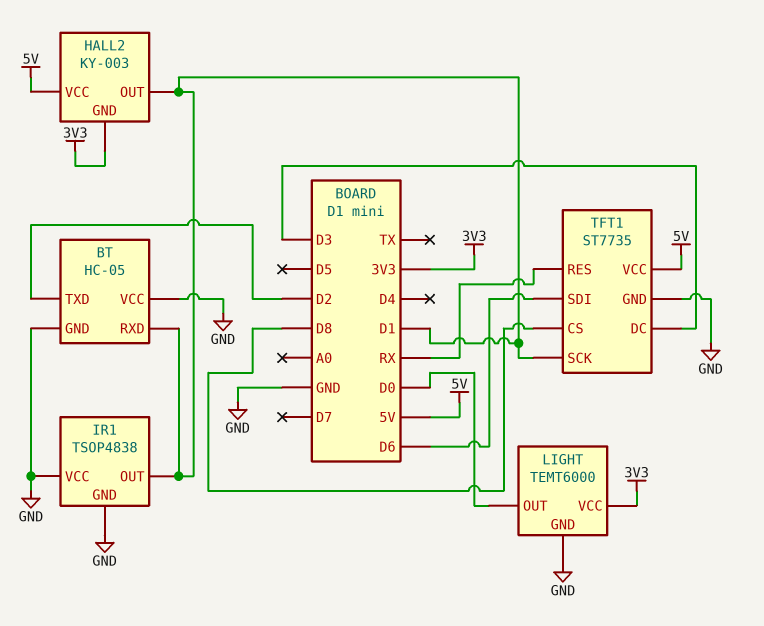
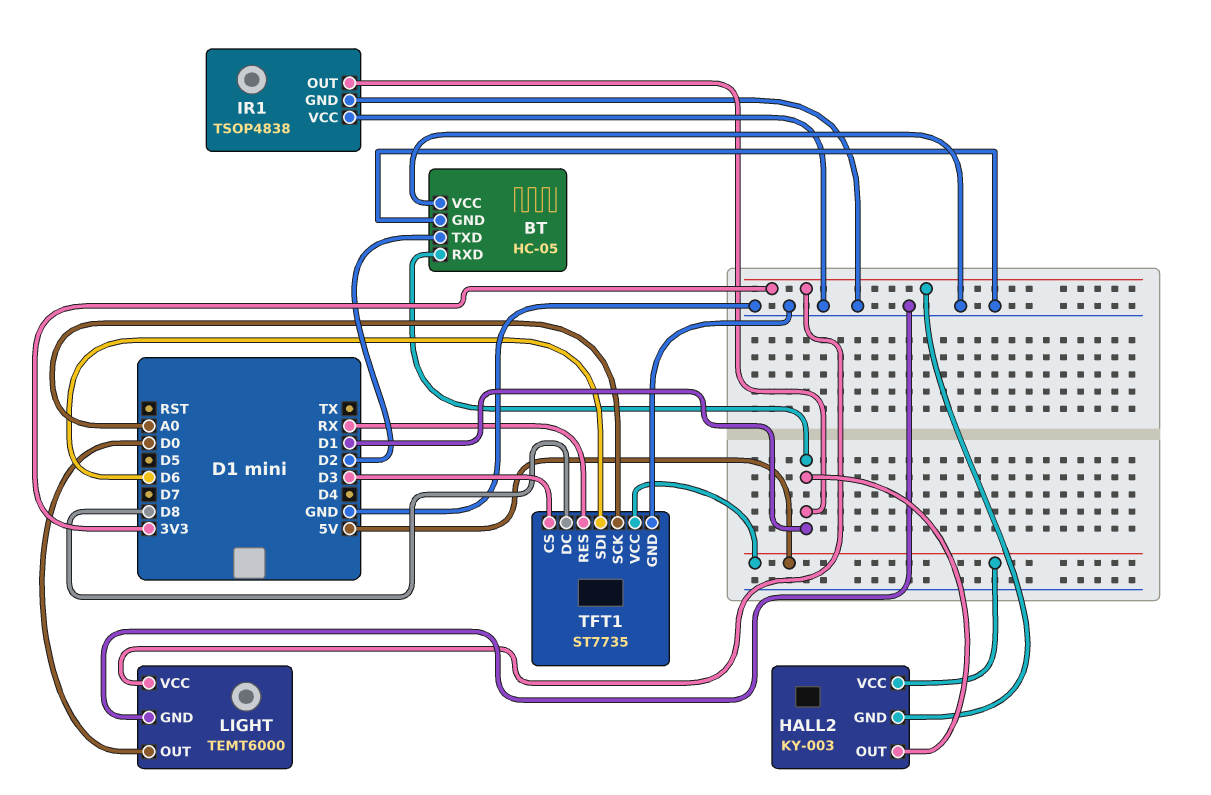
TFT1 pin CS: D8 -> D3
TFT1 pin DC: D3 -> D8
TFT1 pin SCK: D1 -> A0

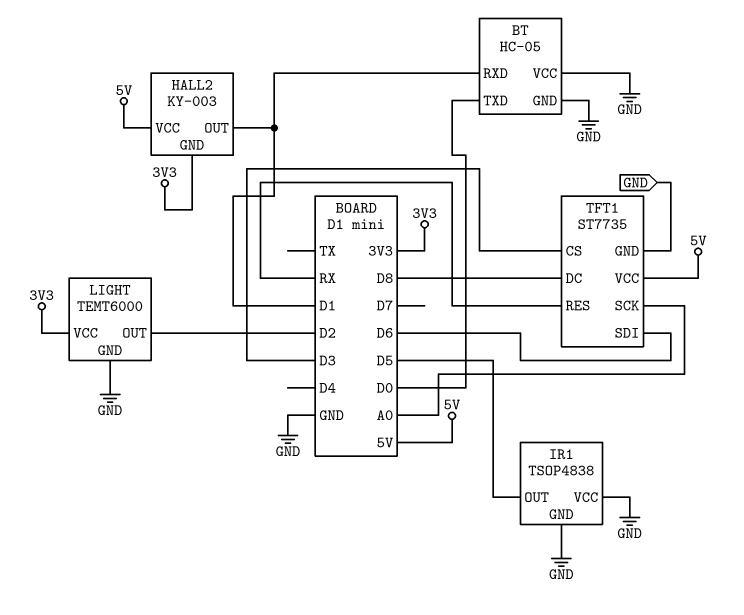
BT pin TXD: D2 -> D0
IR1 pin OUT: D1 -> D5
LIGHT pin OUT: D0 -> D2

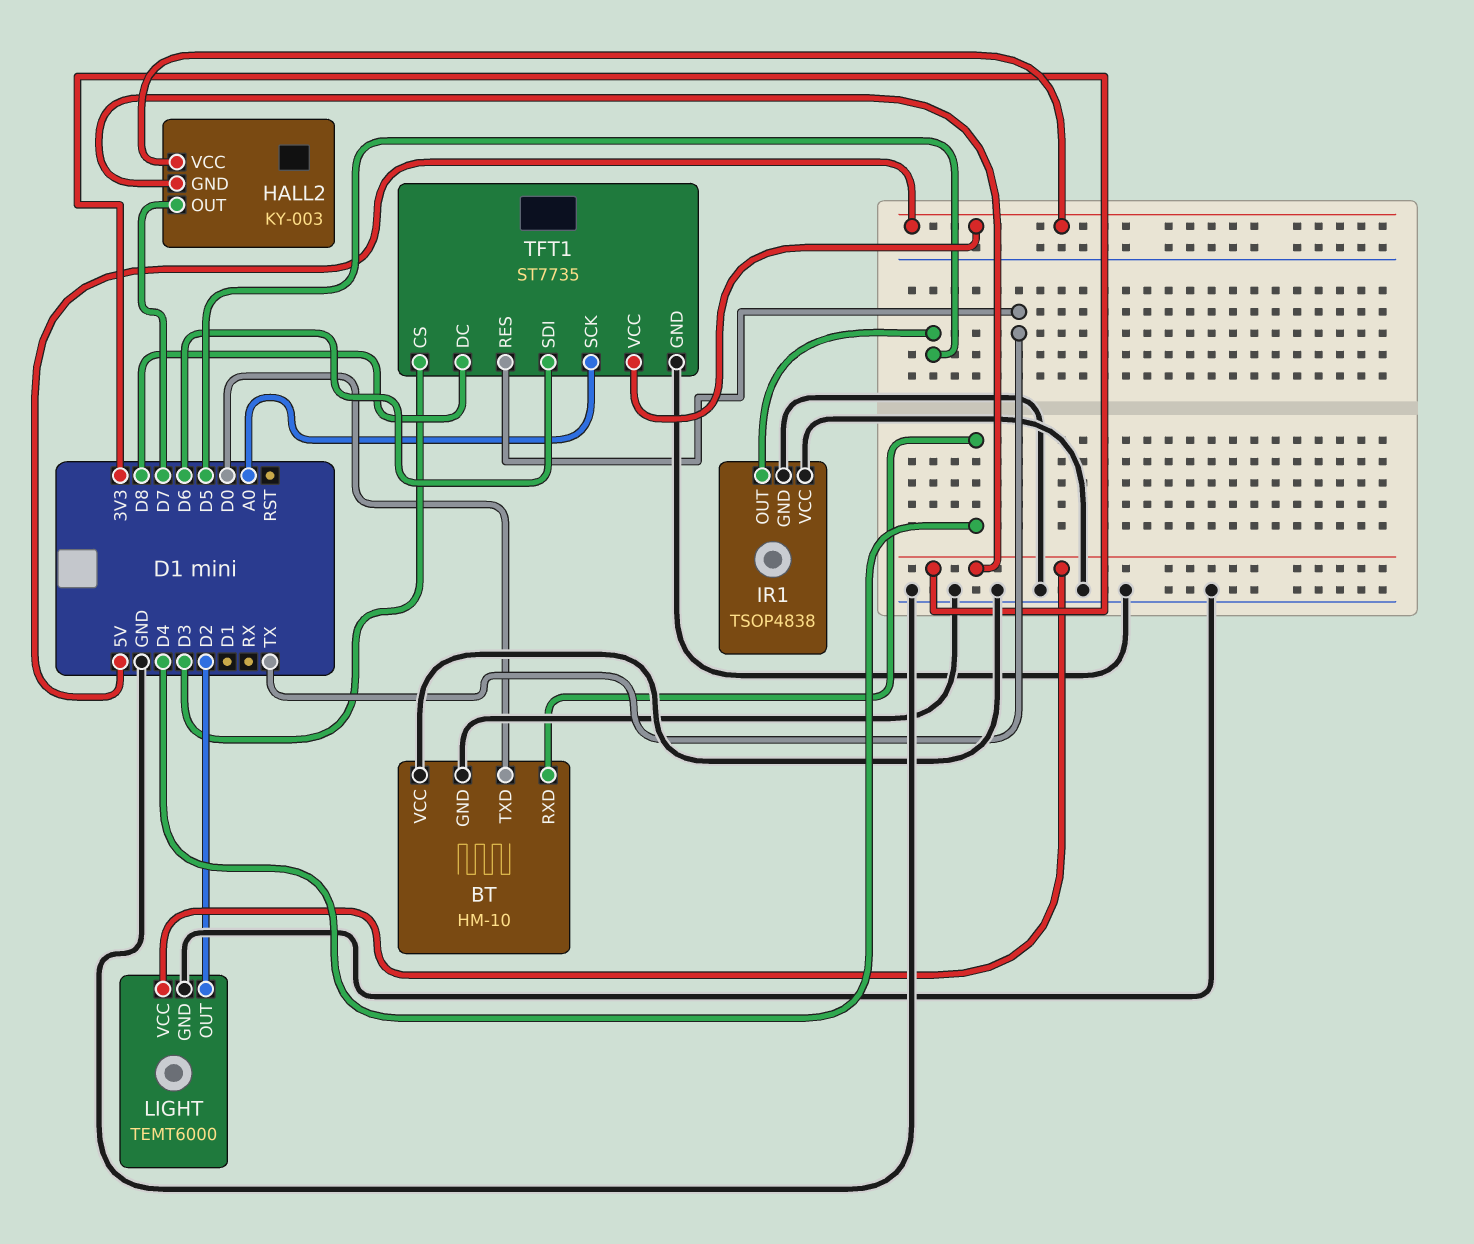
BT: HC-05 -> HM-10
BT pin RXD: D1 -> D4
HALL2 pin OUT: D1 -> D7
TFT1 pin RES: RX -> TX

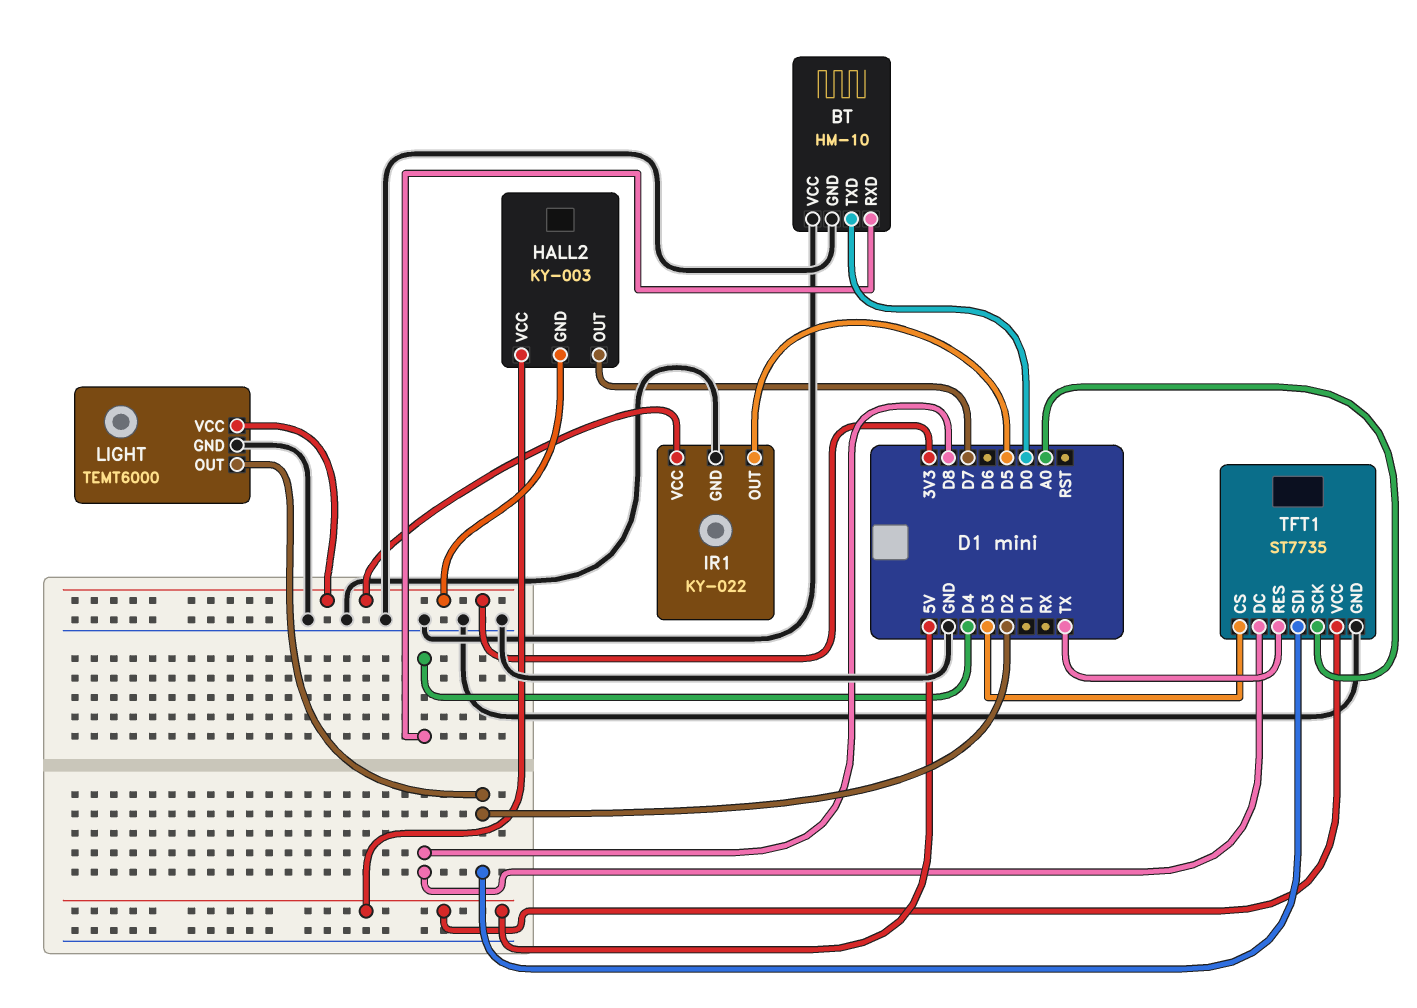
IR1: TSOP4838 -> KY-022
IR1 pin VCC: GND -> 3V3
TFT1 pin SDI: D6 -> D2

